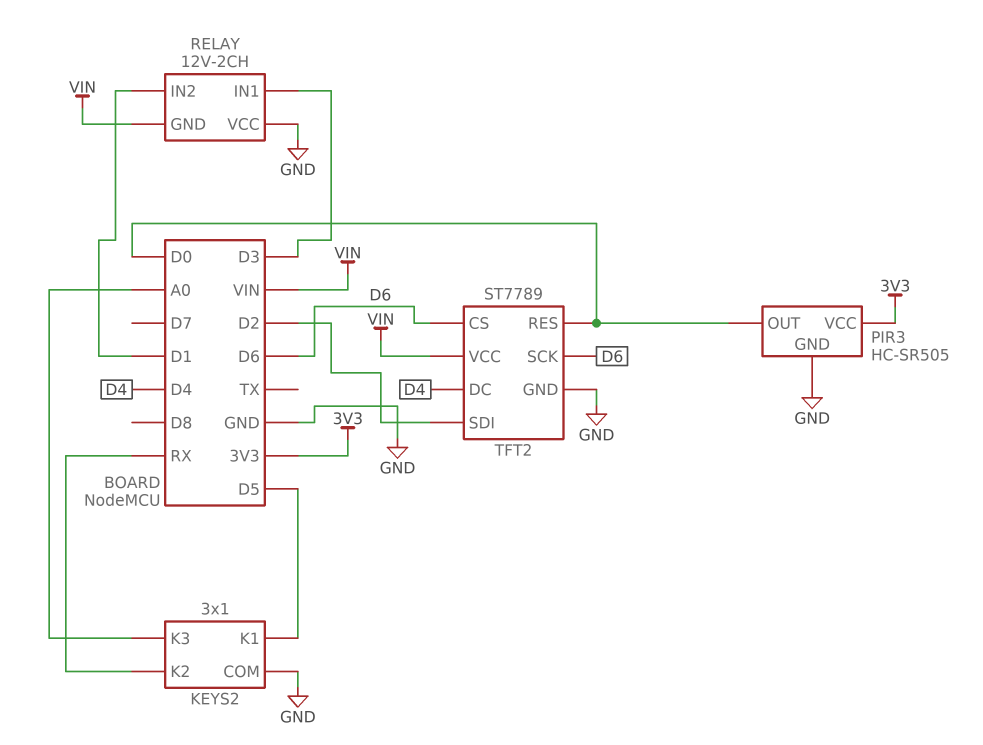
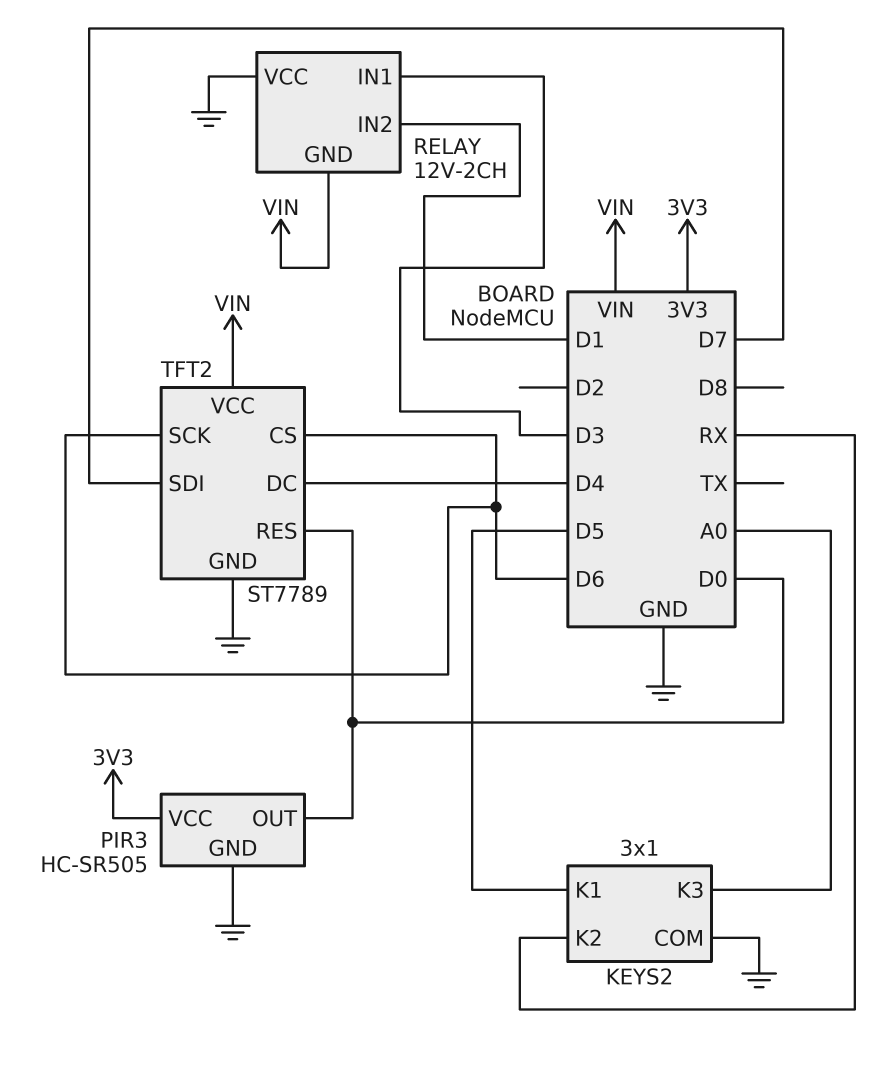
TFT2 pin SDI: D2 -> D7

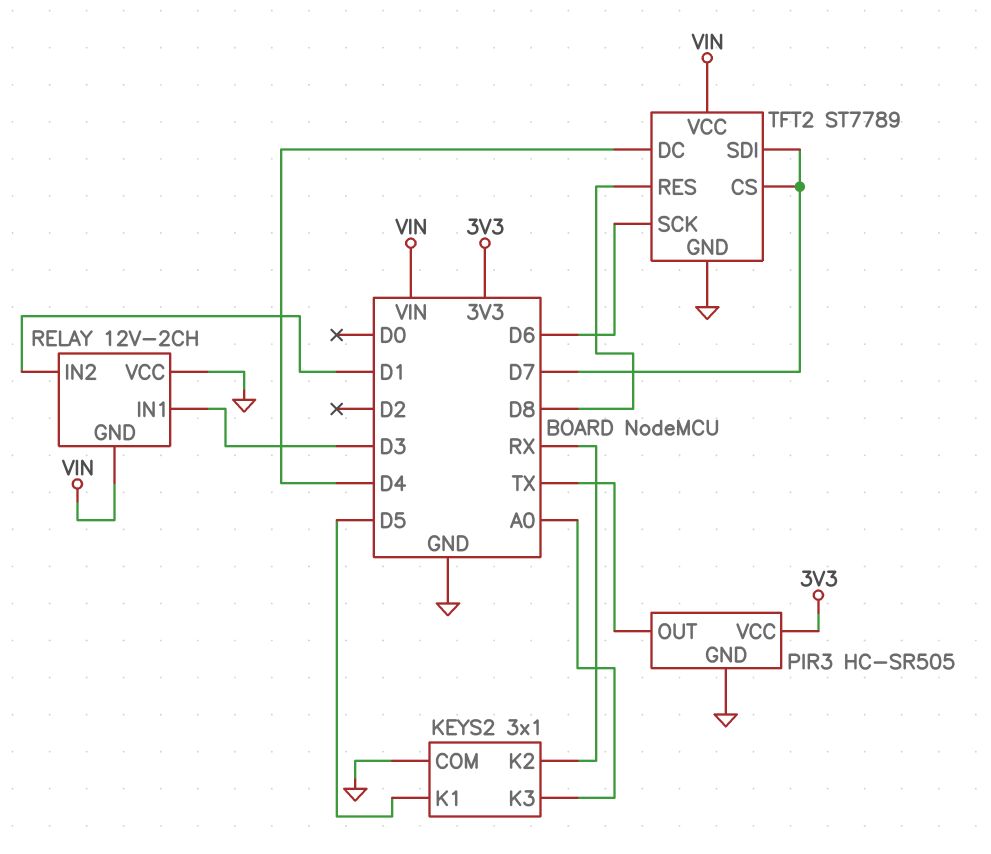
PIR3 pin OUT: D0 -> TX
TFT2 pin CS: D6 -> D7
TFT2 pin RES: D0 -> D8

